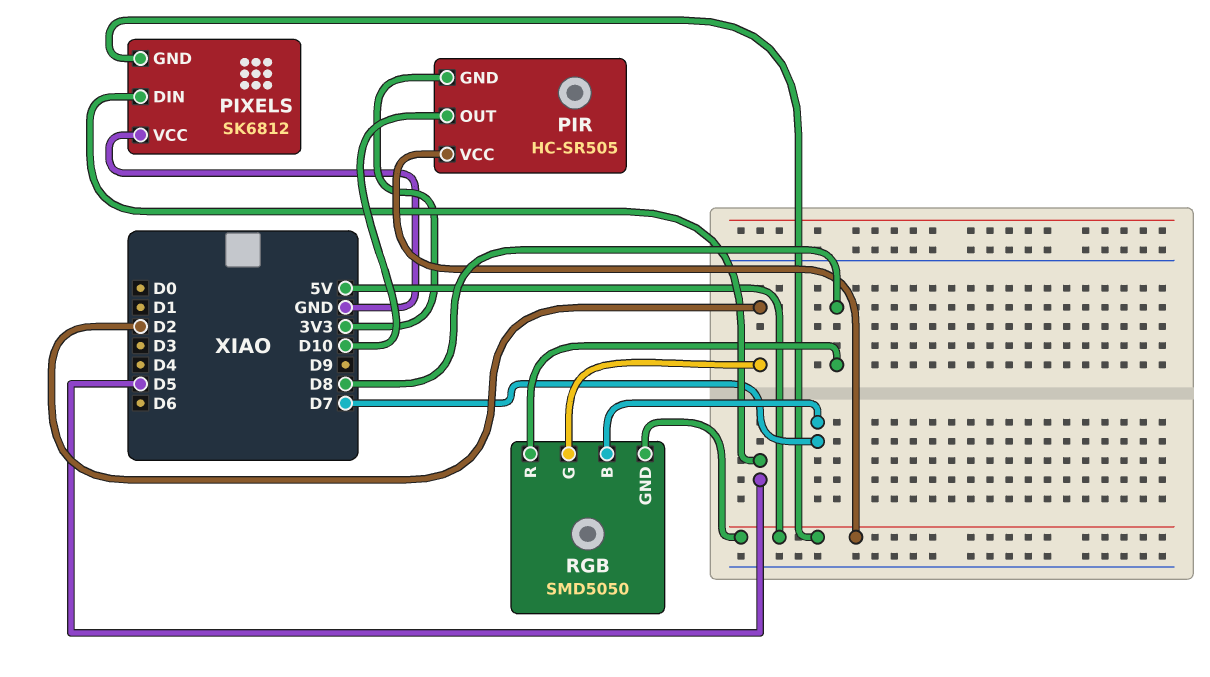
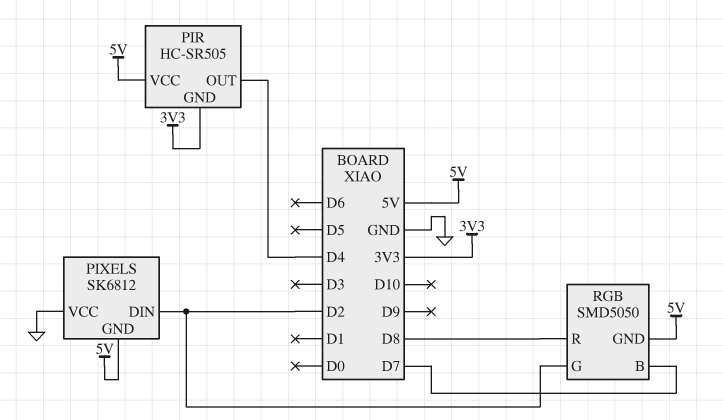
PIR pin OUT: D10 -> D4
PIXELS pin DIN: D5 -> D2

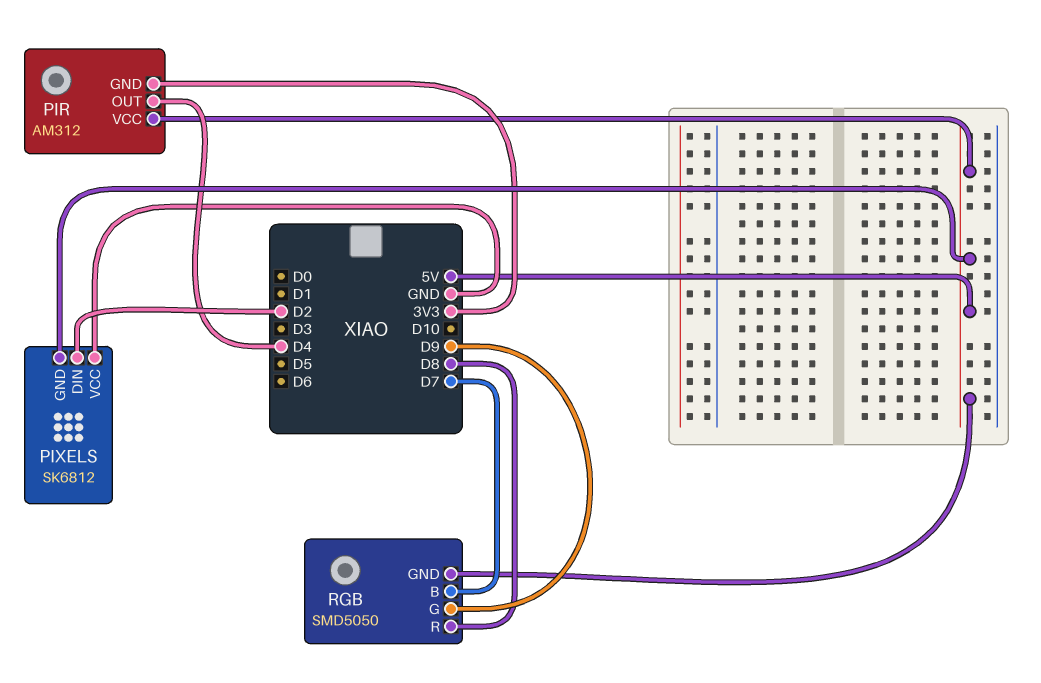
PIR: HC-SR505 -> AM312
RGB pin G: D2 -> D9

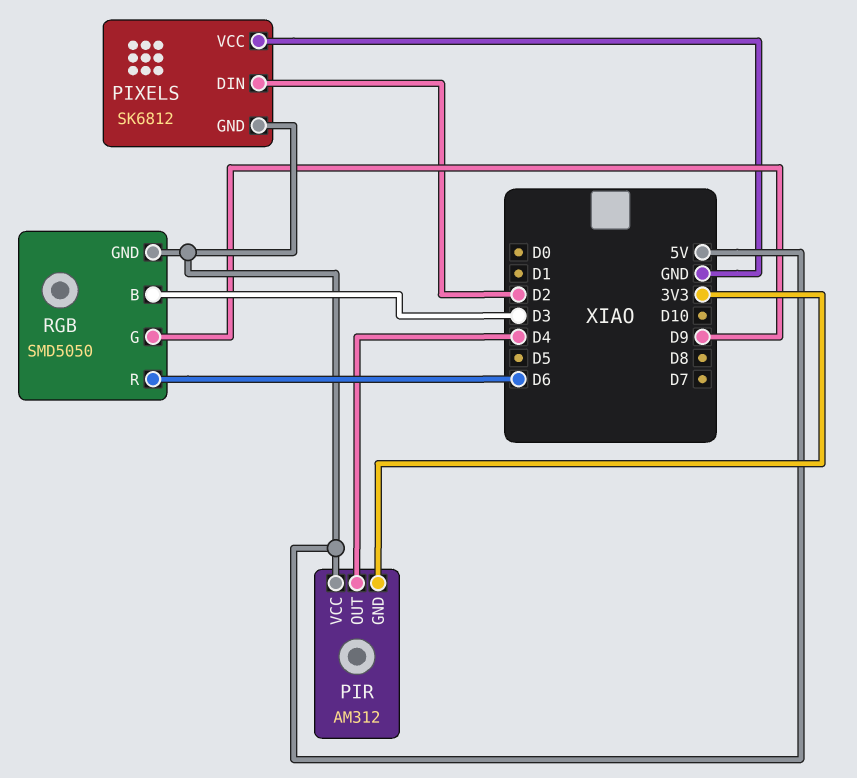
RGB pin B: D7 -> D3
RGB pin R: D8 -> D6

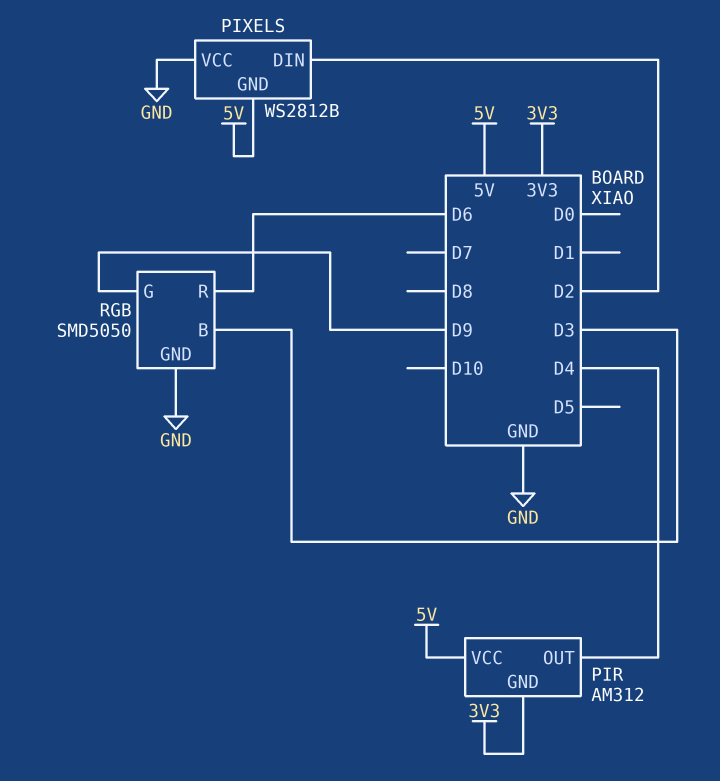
PIXELS: SK6812 -> WS2812B
RGB pin GND: 5V -> GND

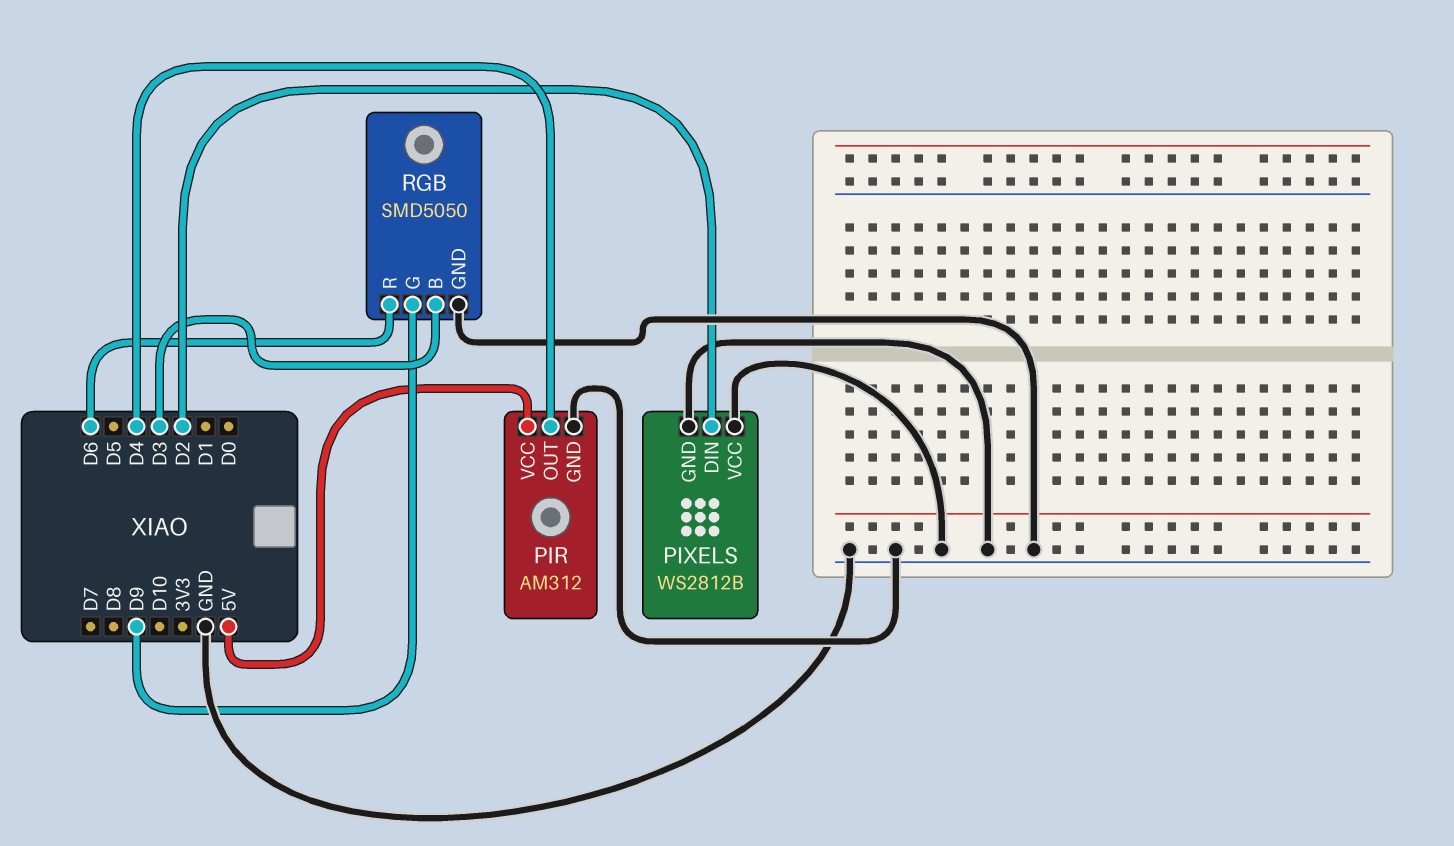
PIR pin GND: 3V3 -> GND
PIXELS pin GND: 5V -> GND

